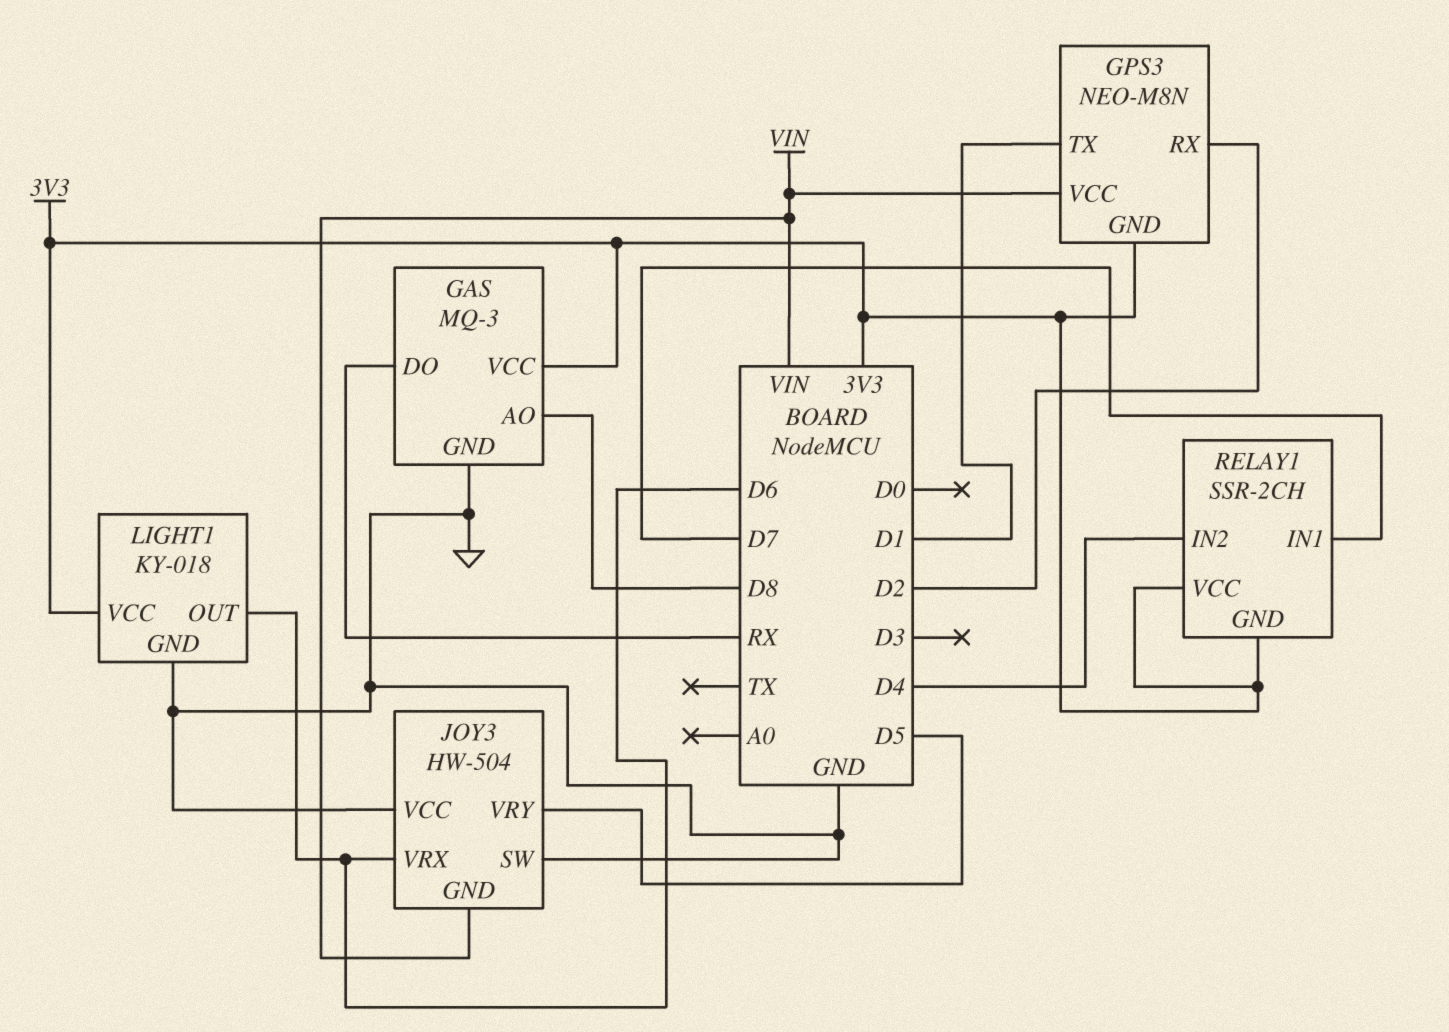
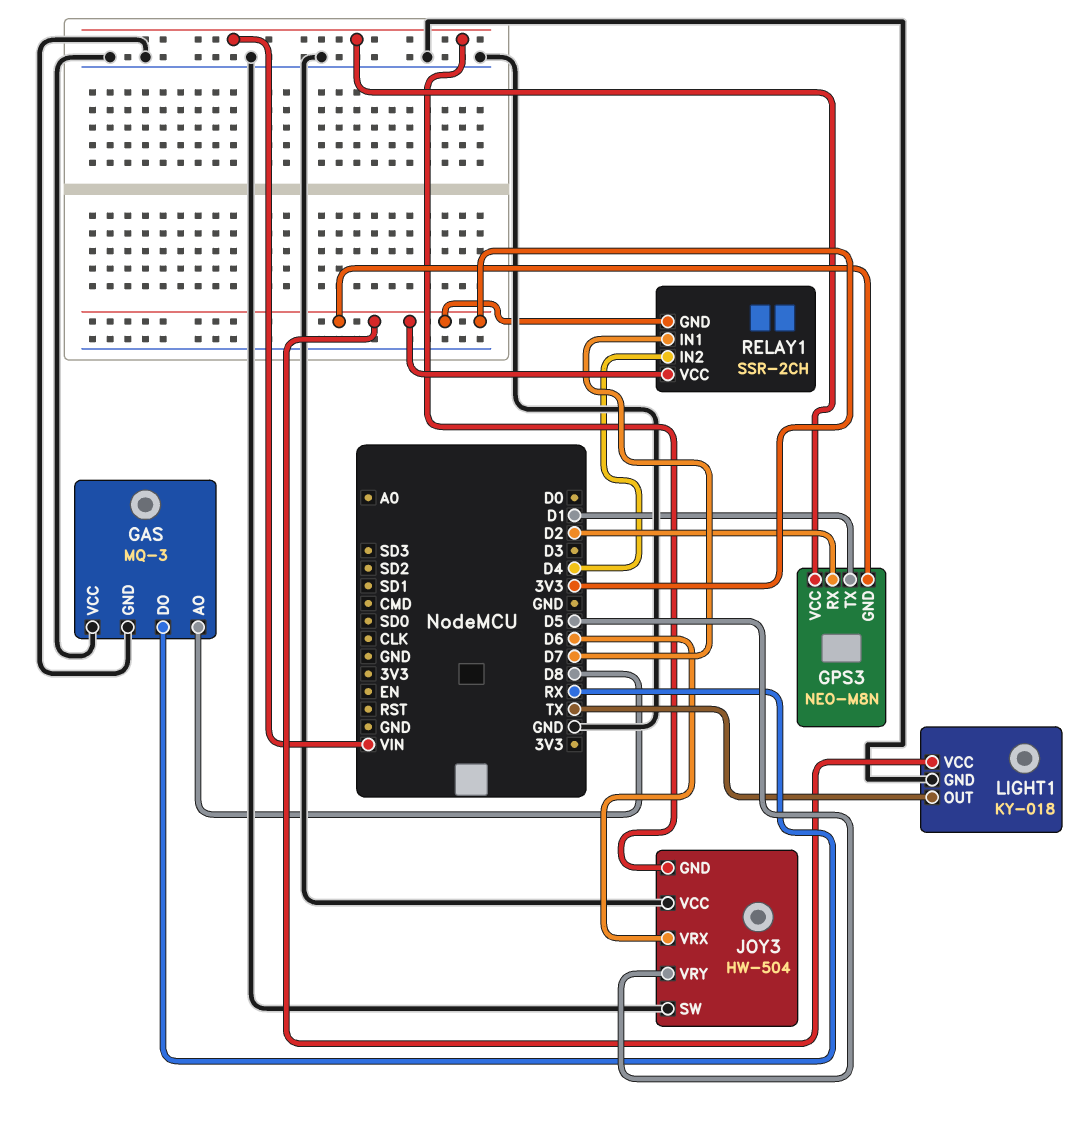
GAS pin VCC: 3V3 -> GND
LIGHT1 pin OUT: D6 -> TX

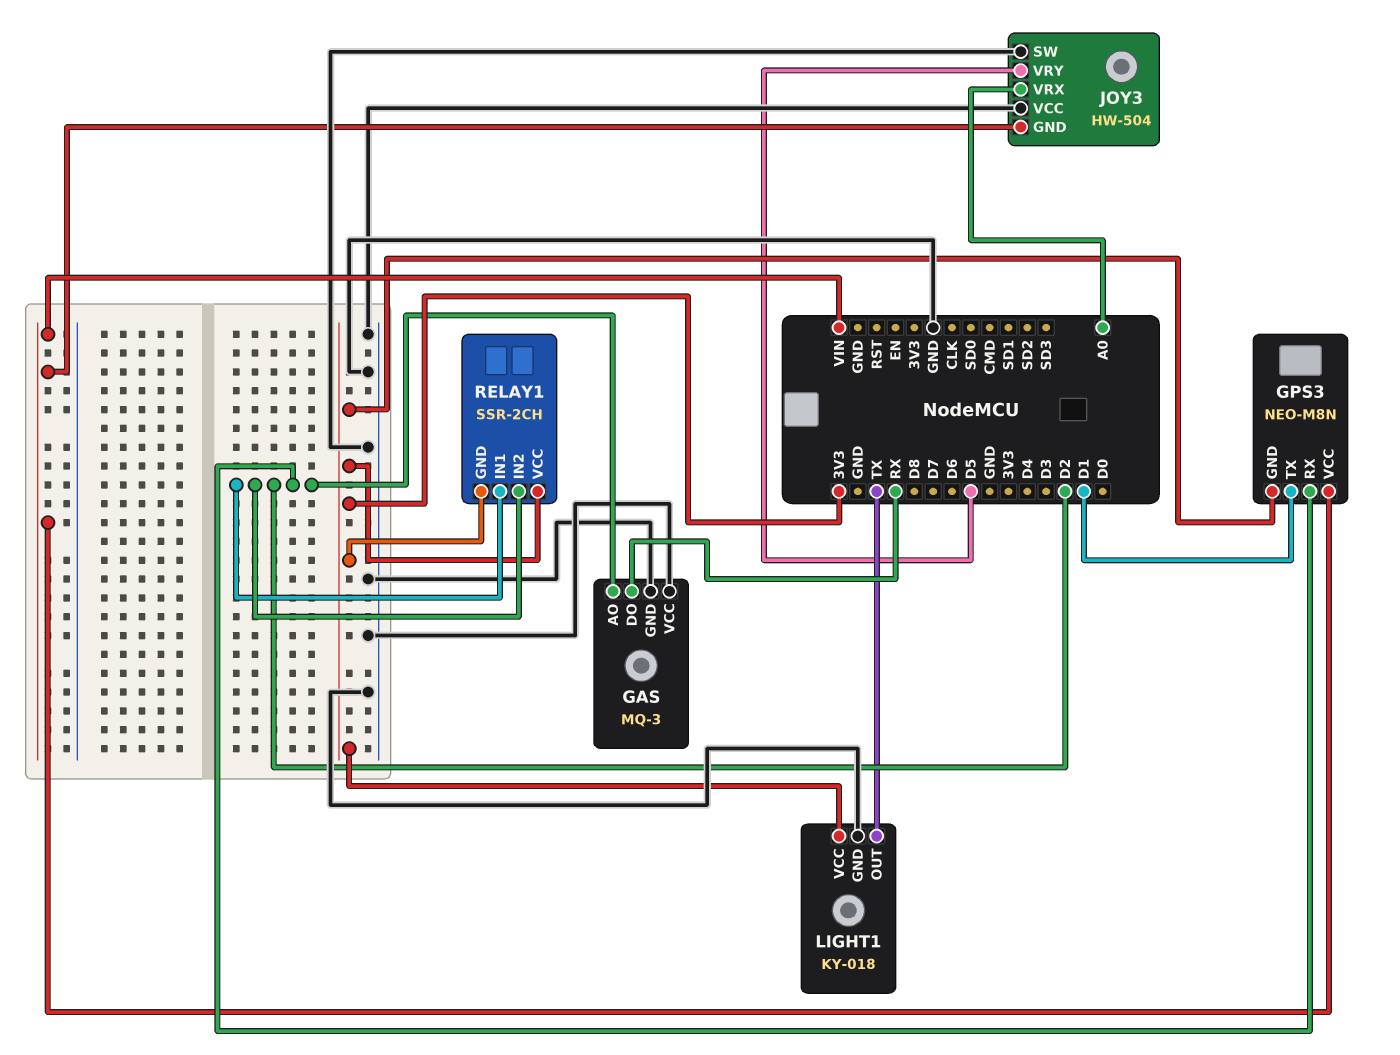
GAS pin AO: D8 -> D2
JOY3 pin VRX: D6 -> A0
RELAY1 pin IN1: D7 -> D2
RELAY1 pin IN2: D4 -> D2

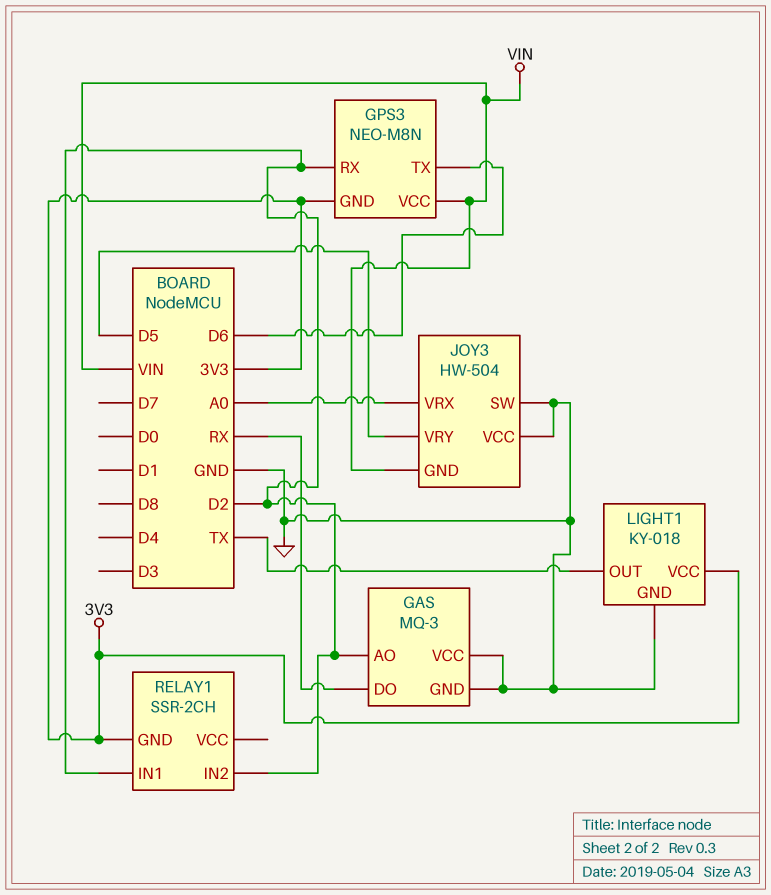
GPS3 pin TX: D1 -> D6
RELAY1 pin VCC: 3V3 -> none

